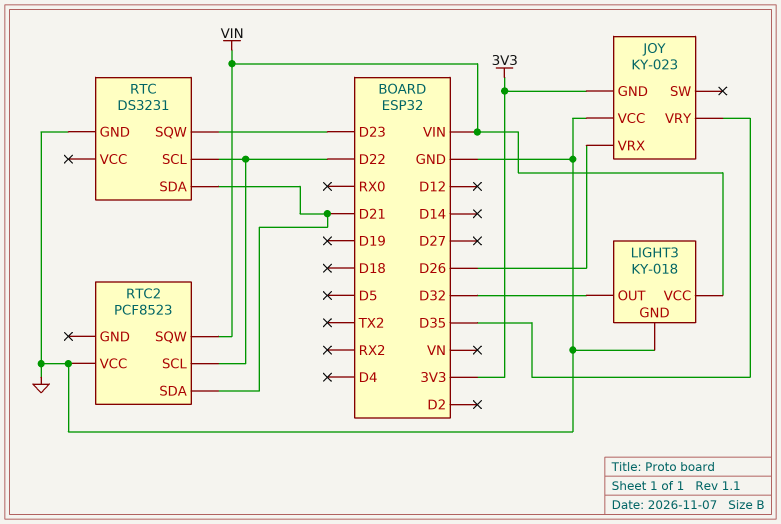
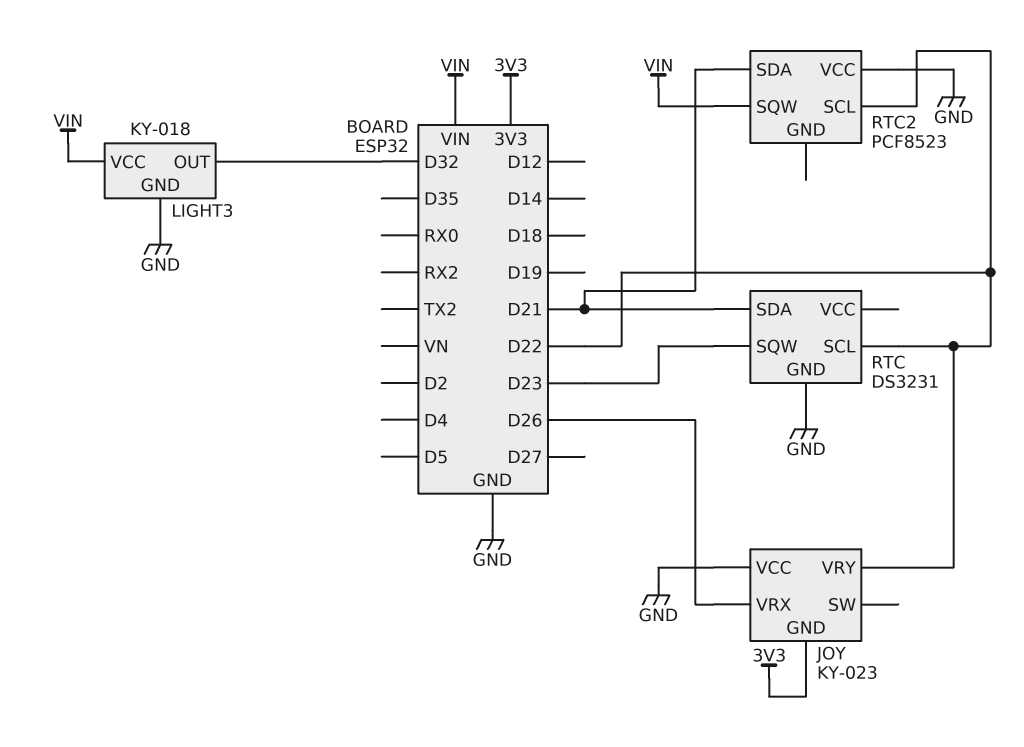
JOY pin VRY: D35 -> D22

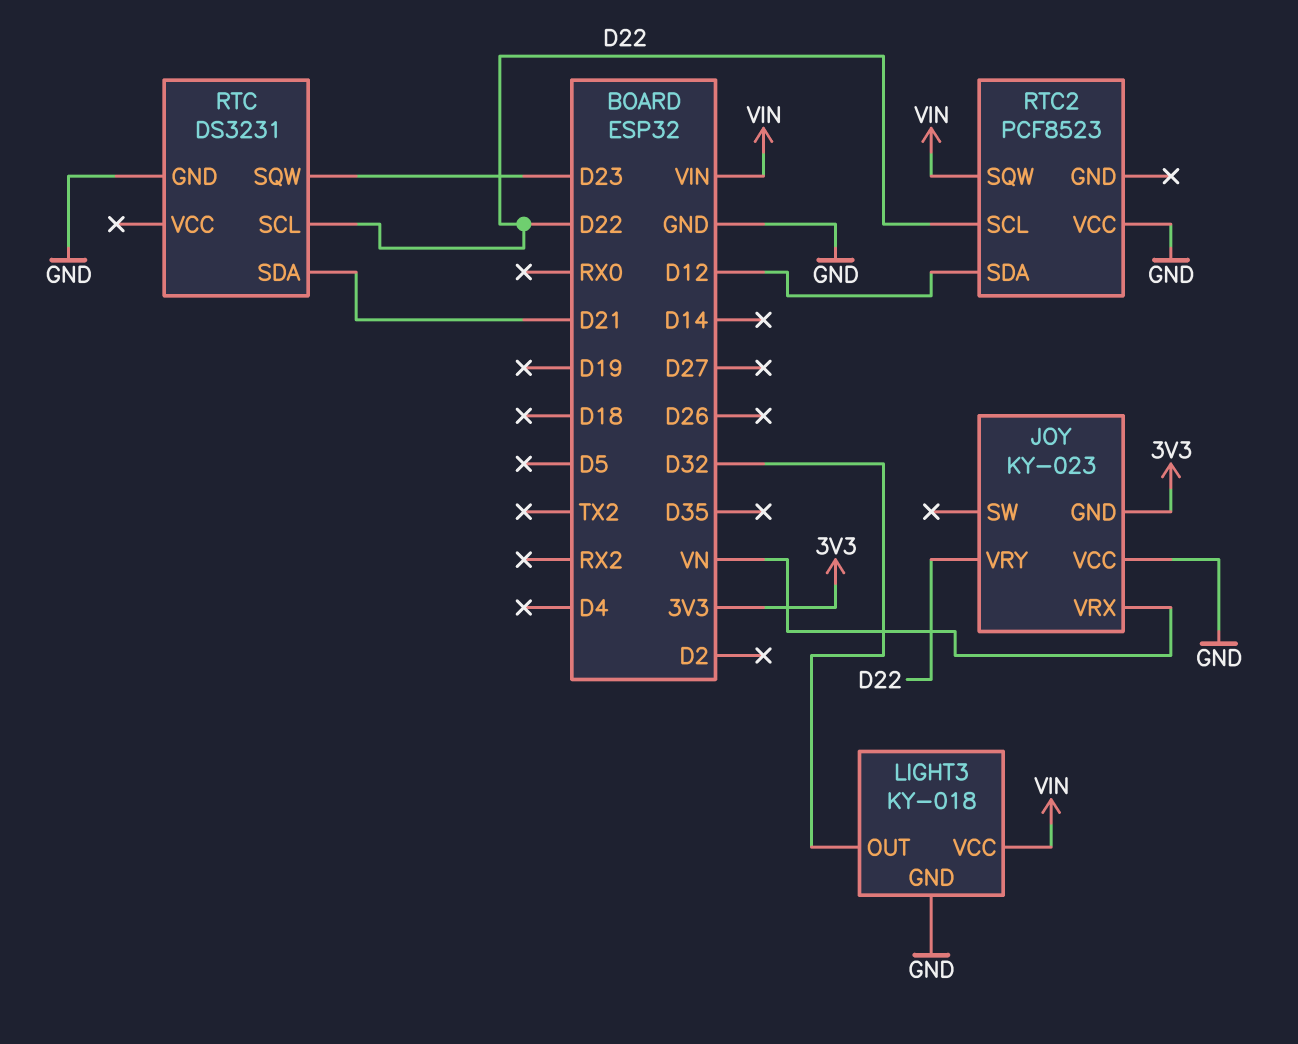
JOY pin VRX: D26 -> VN
RTC2 pin SDA: D21 -> D12

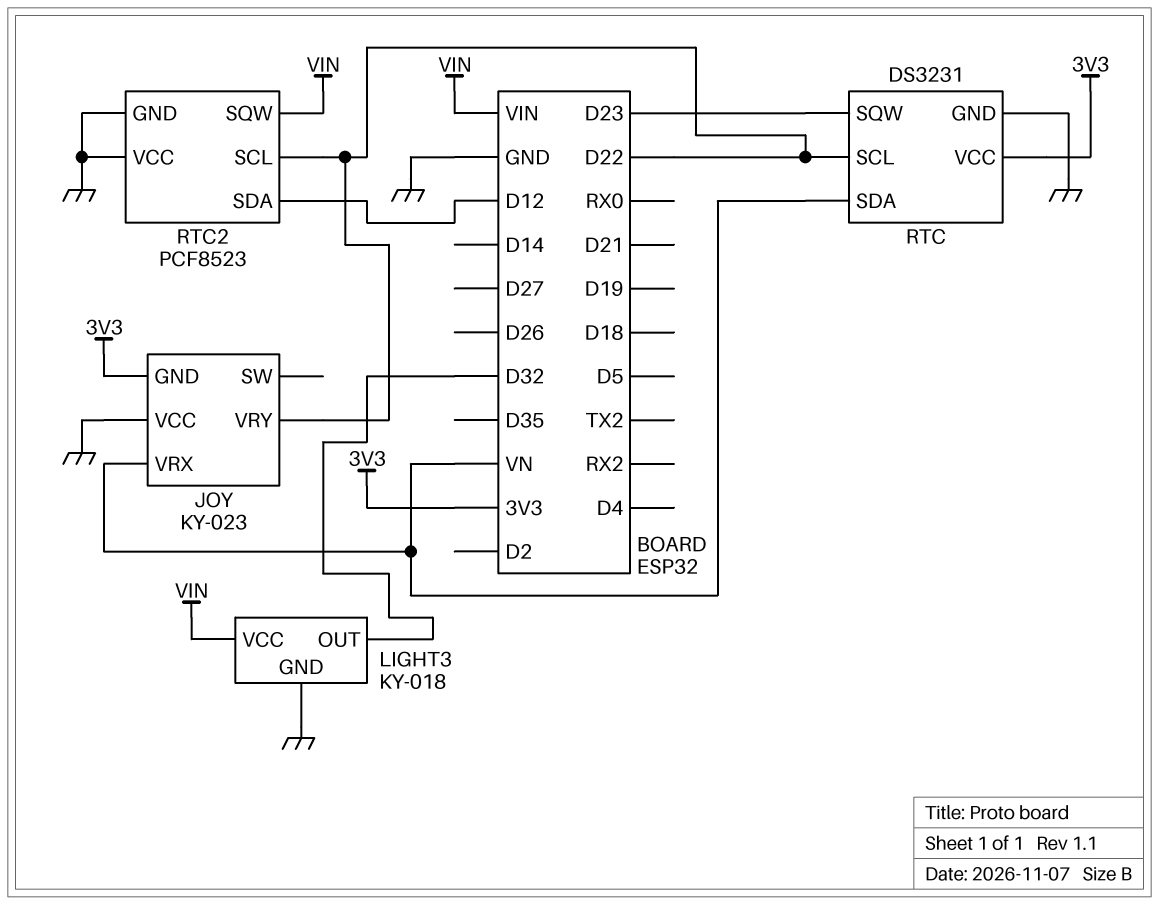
RTC pin SDA: D21 -> VN
RTC pin VCC: none -> 3V3
RTC2 pin GND: none -> GND

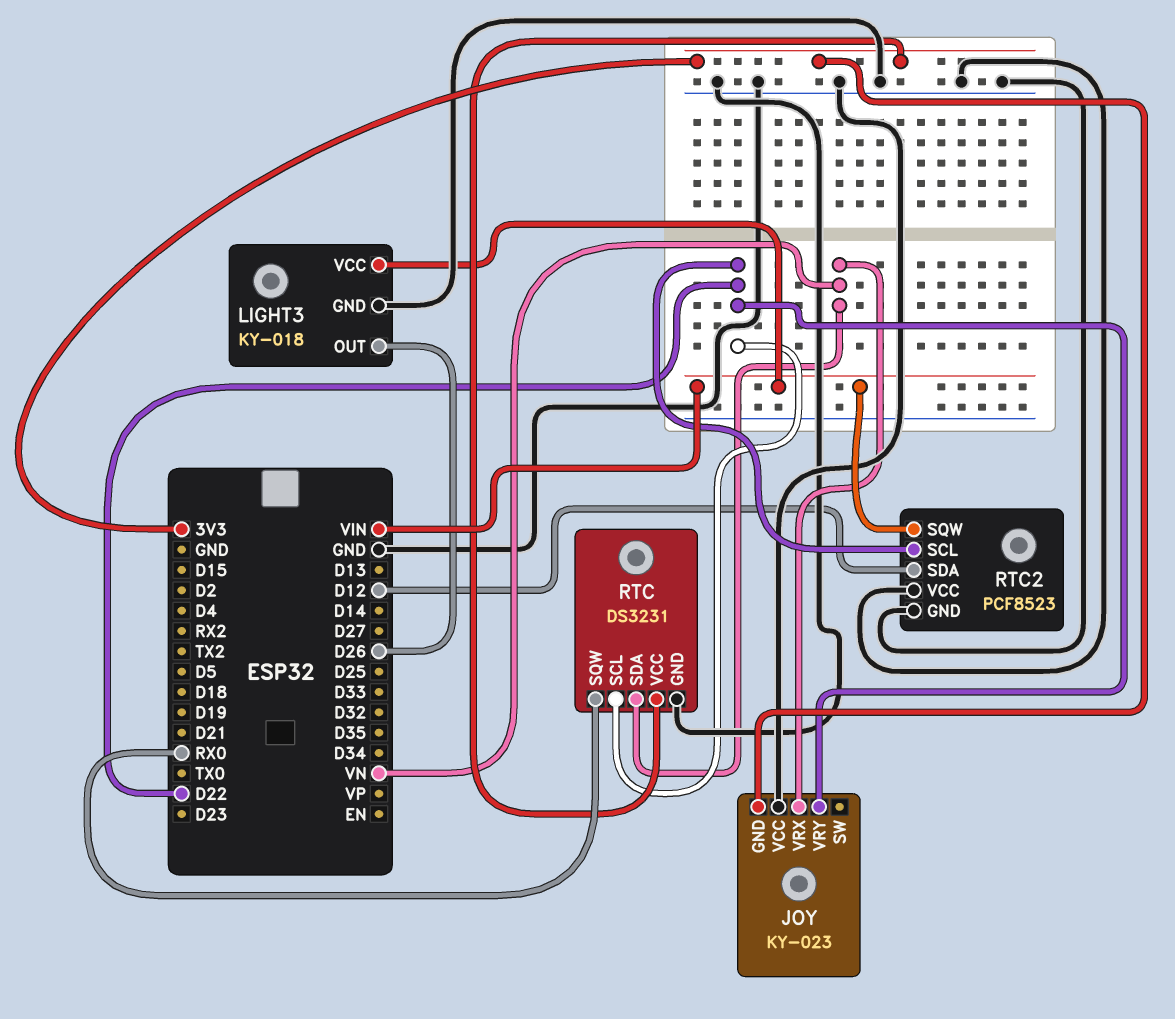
LIGHT3 pin OUT: D32 -> D26
RTC pin SQW: D23 -> RX0

